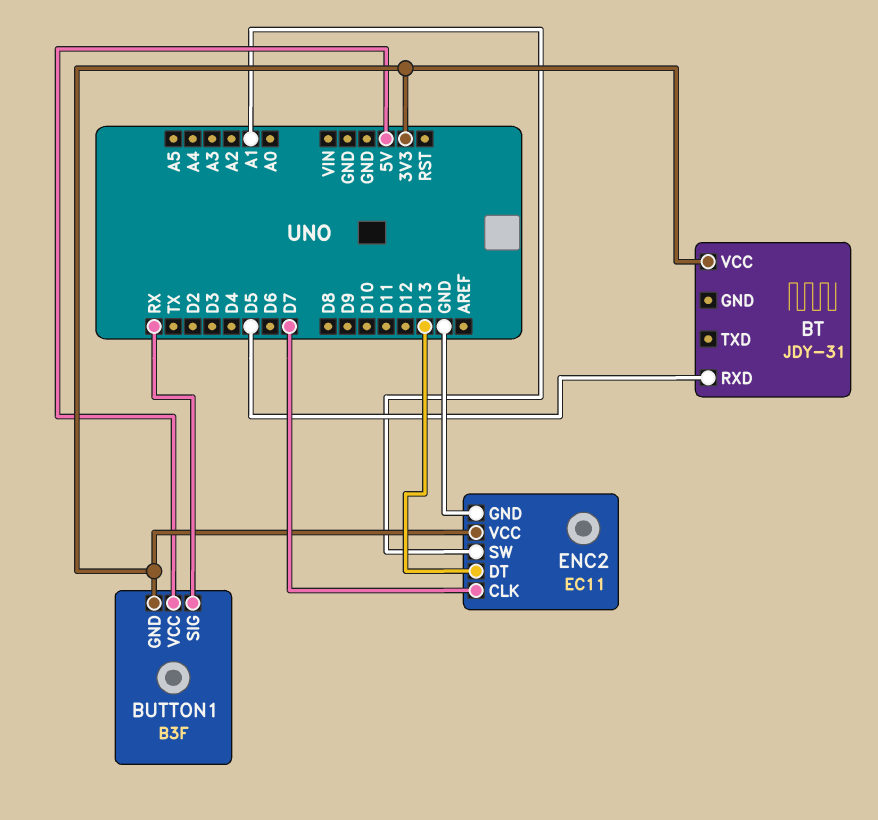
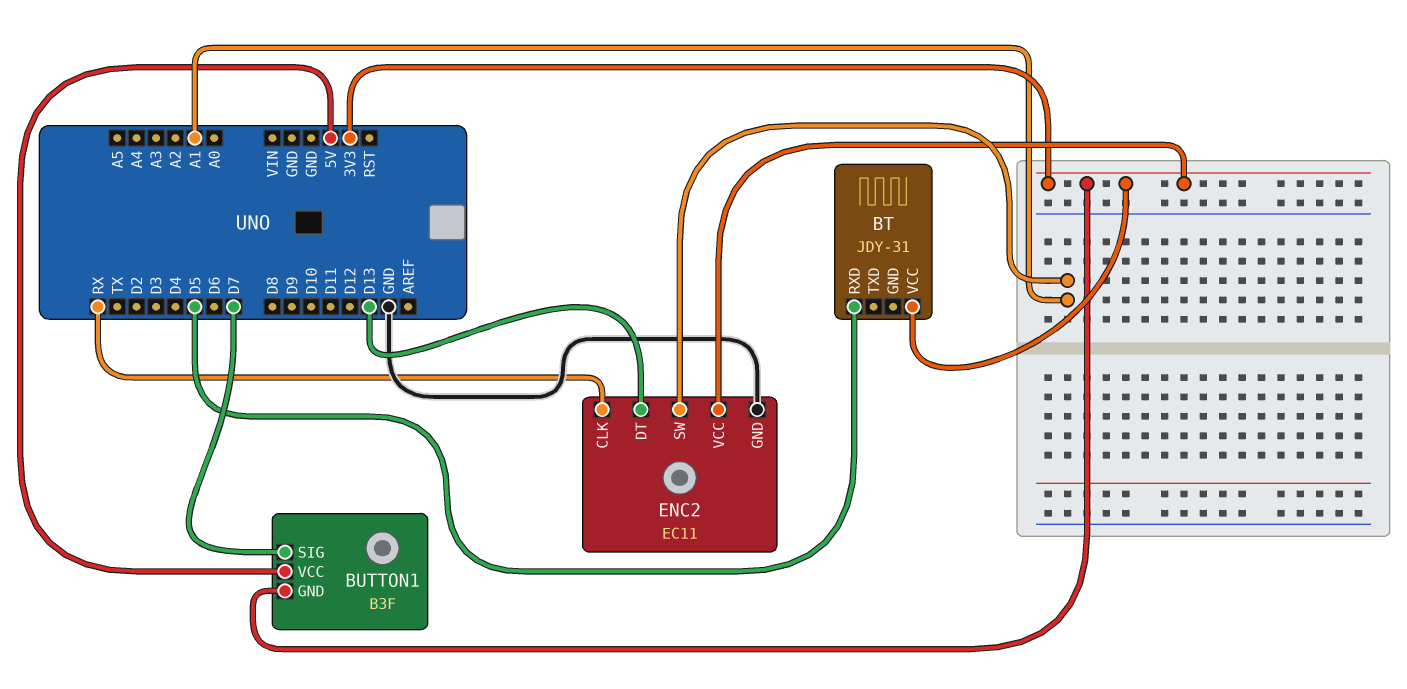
BUTTON1 pin SIG: RX -> D7
ENC2 pin CLK: D7 -> RX

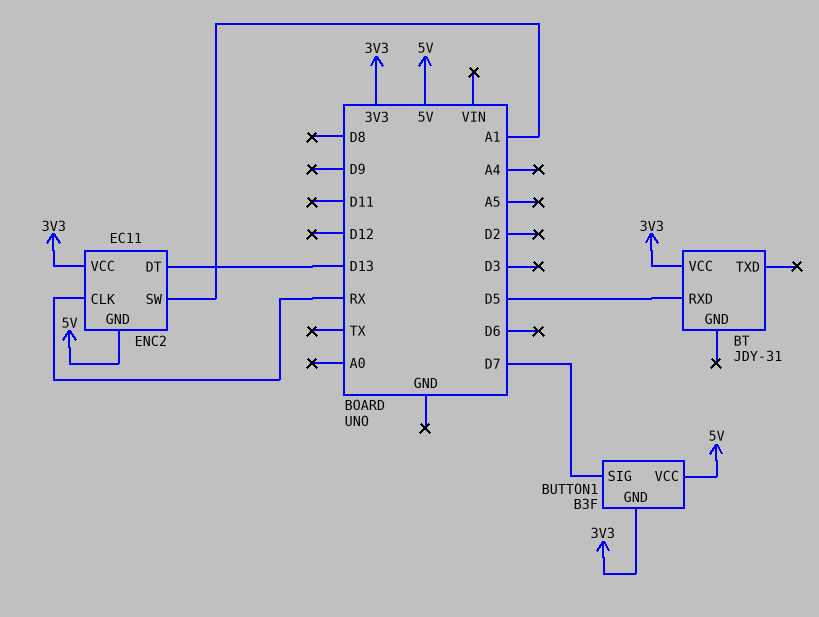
ENC2 pin GND: GND -> 5V

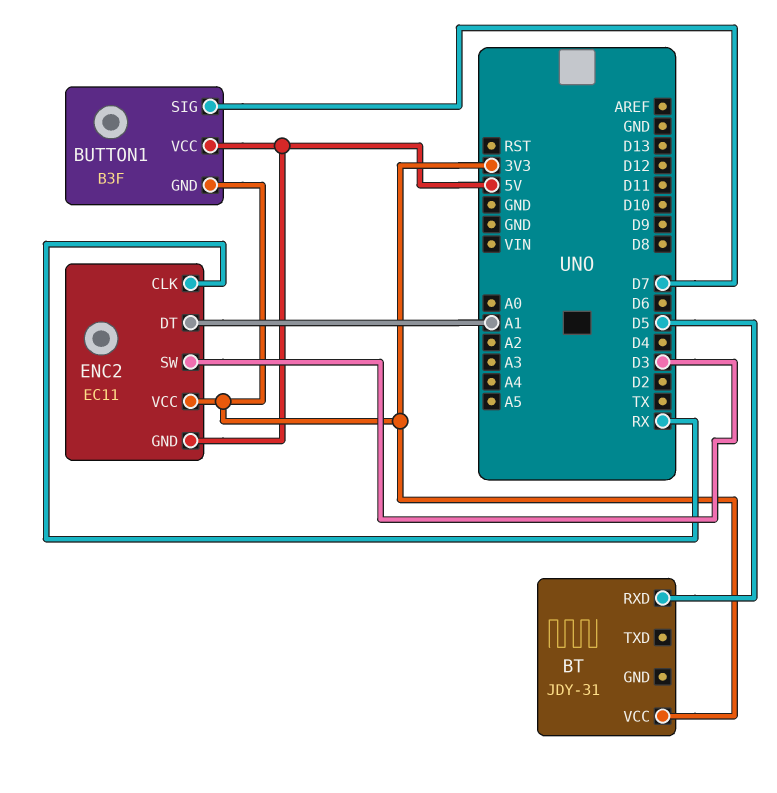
ENC2 pin DT: D13 -> A1
ENC2 pin SW: A1 -> D3

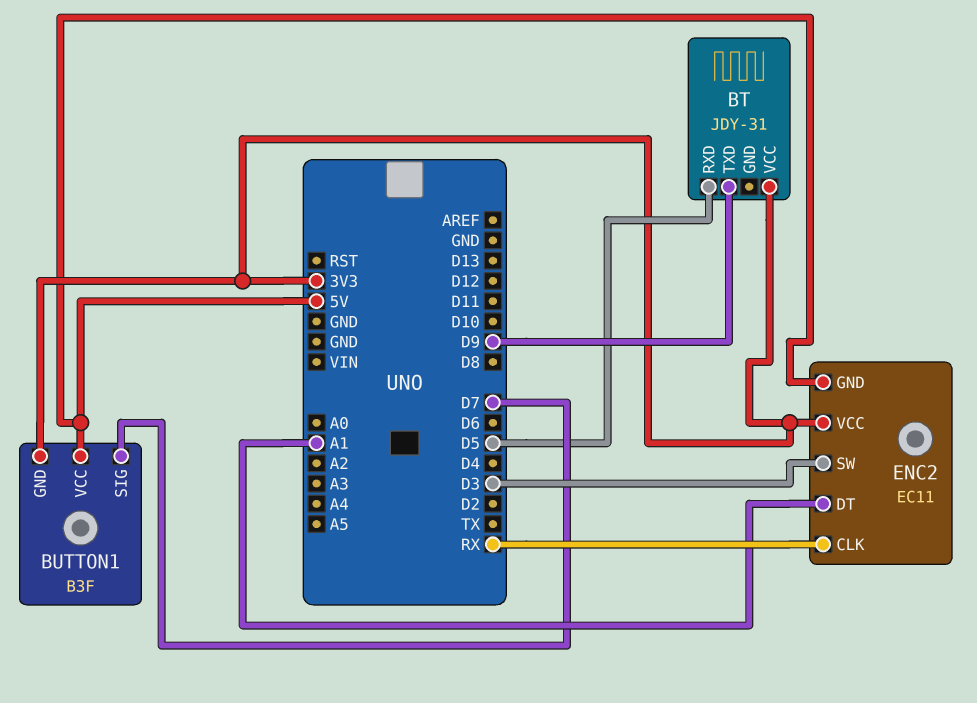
BT pin TXD: none -> D9

